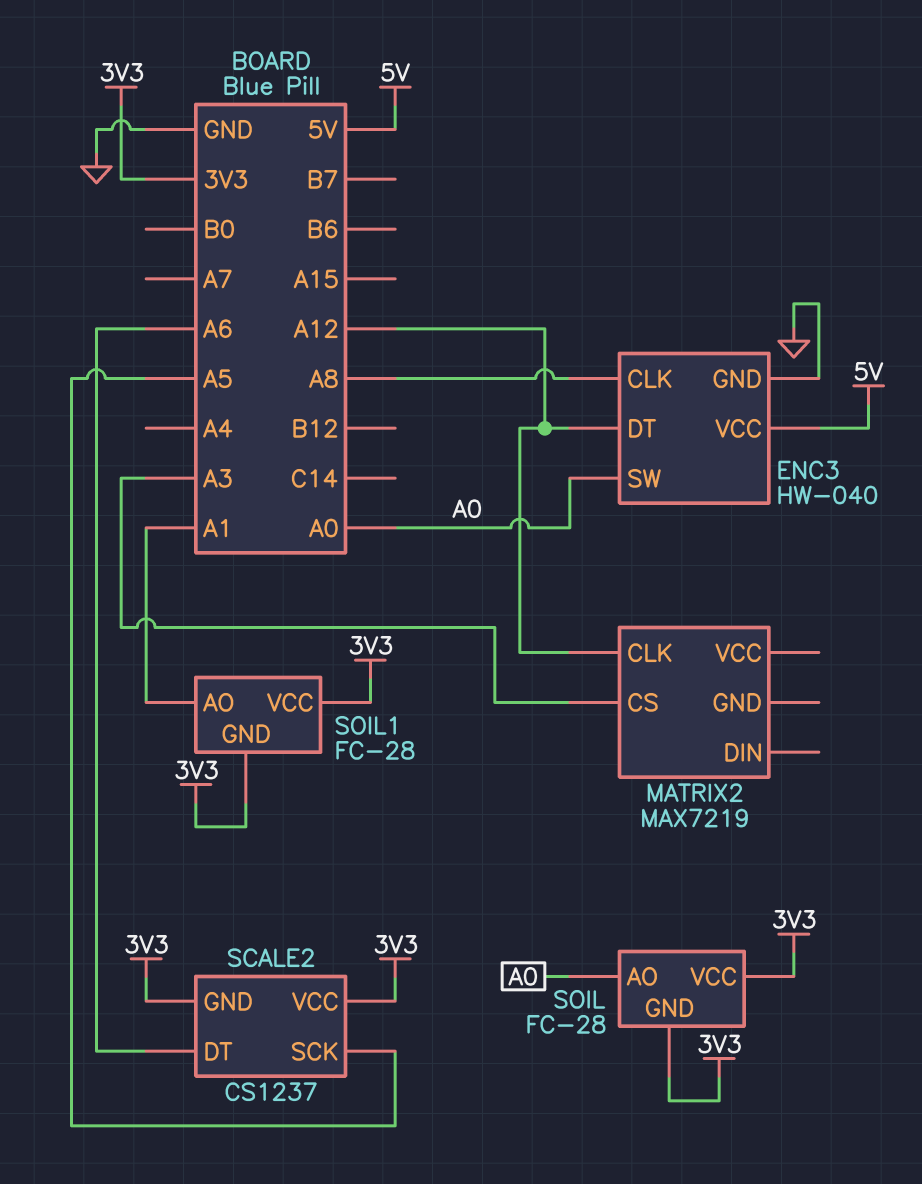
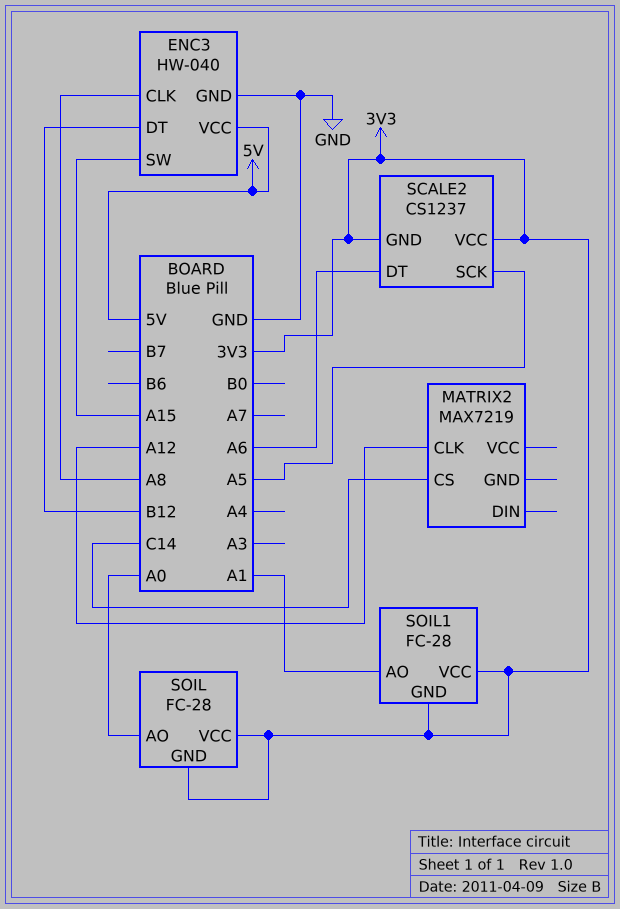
ENC3 pin DT: A12 -> B12
ENC3 pin SW: A0 -> A15
MATRIX2 pin CS: A3 -> C14

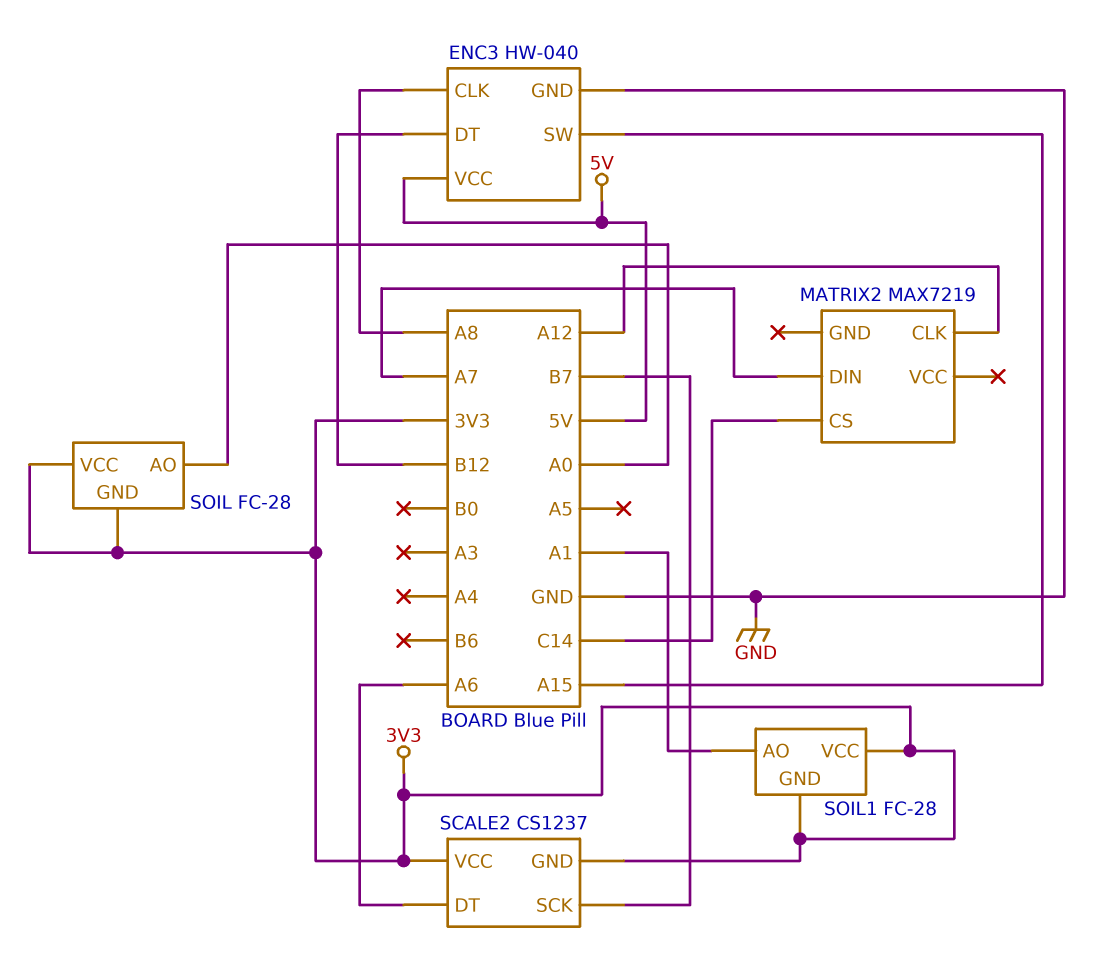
MATRIX2 pin DIN: none -> A7
SCALE2 pin SCK: A5 -> B7

